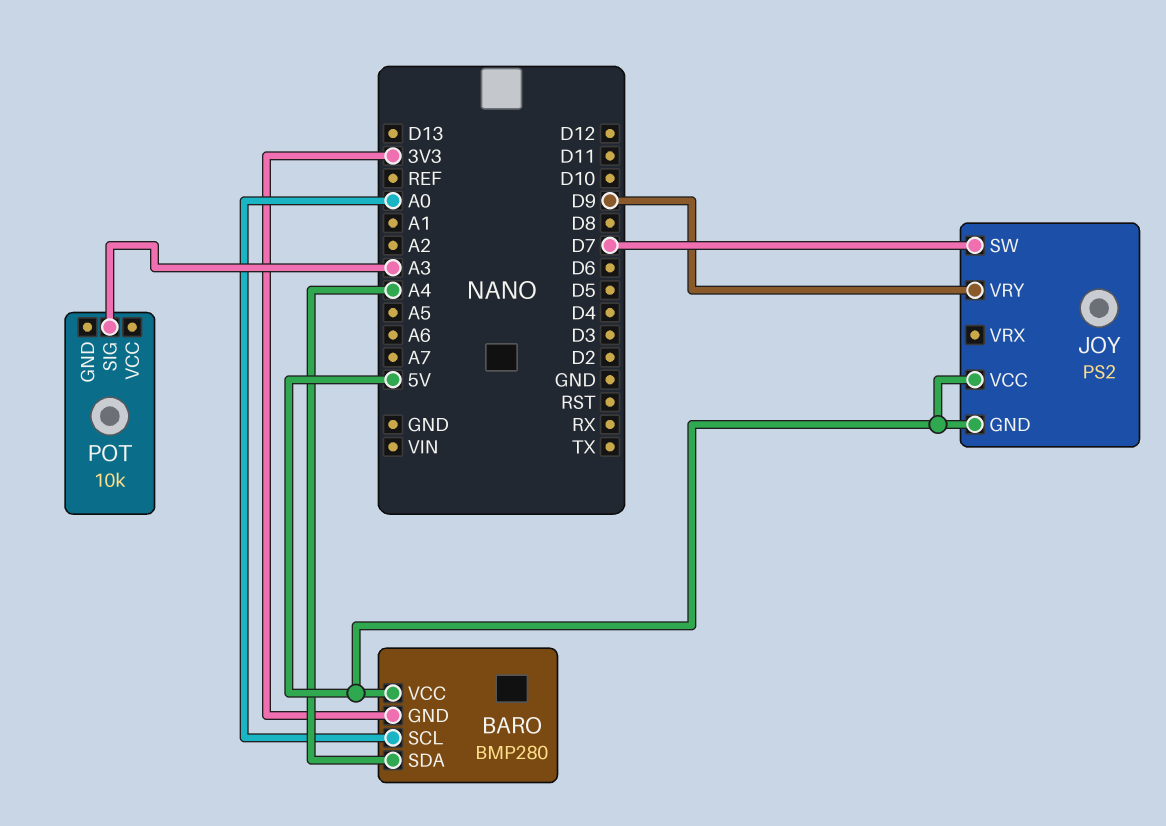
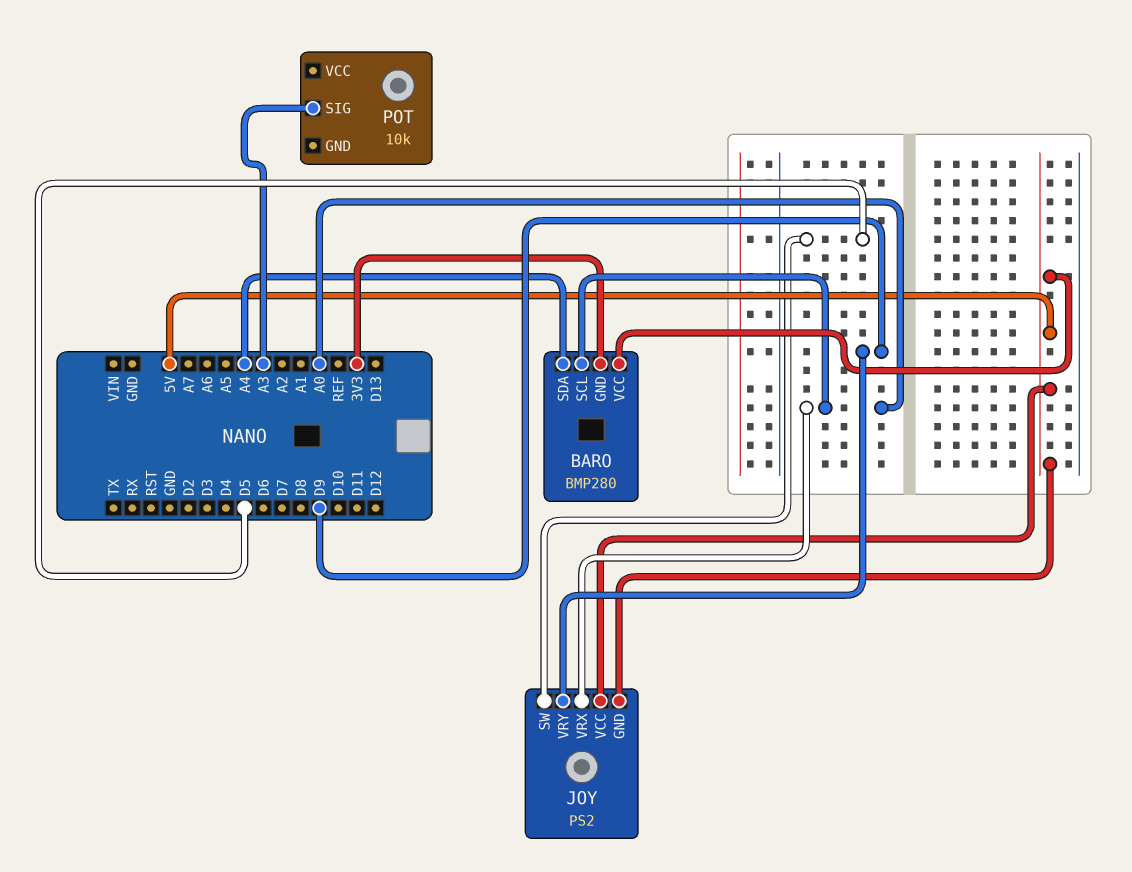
JOY pin SW: D7 -> D5
JOY pin VRX: none -> A0

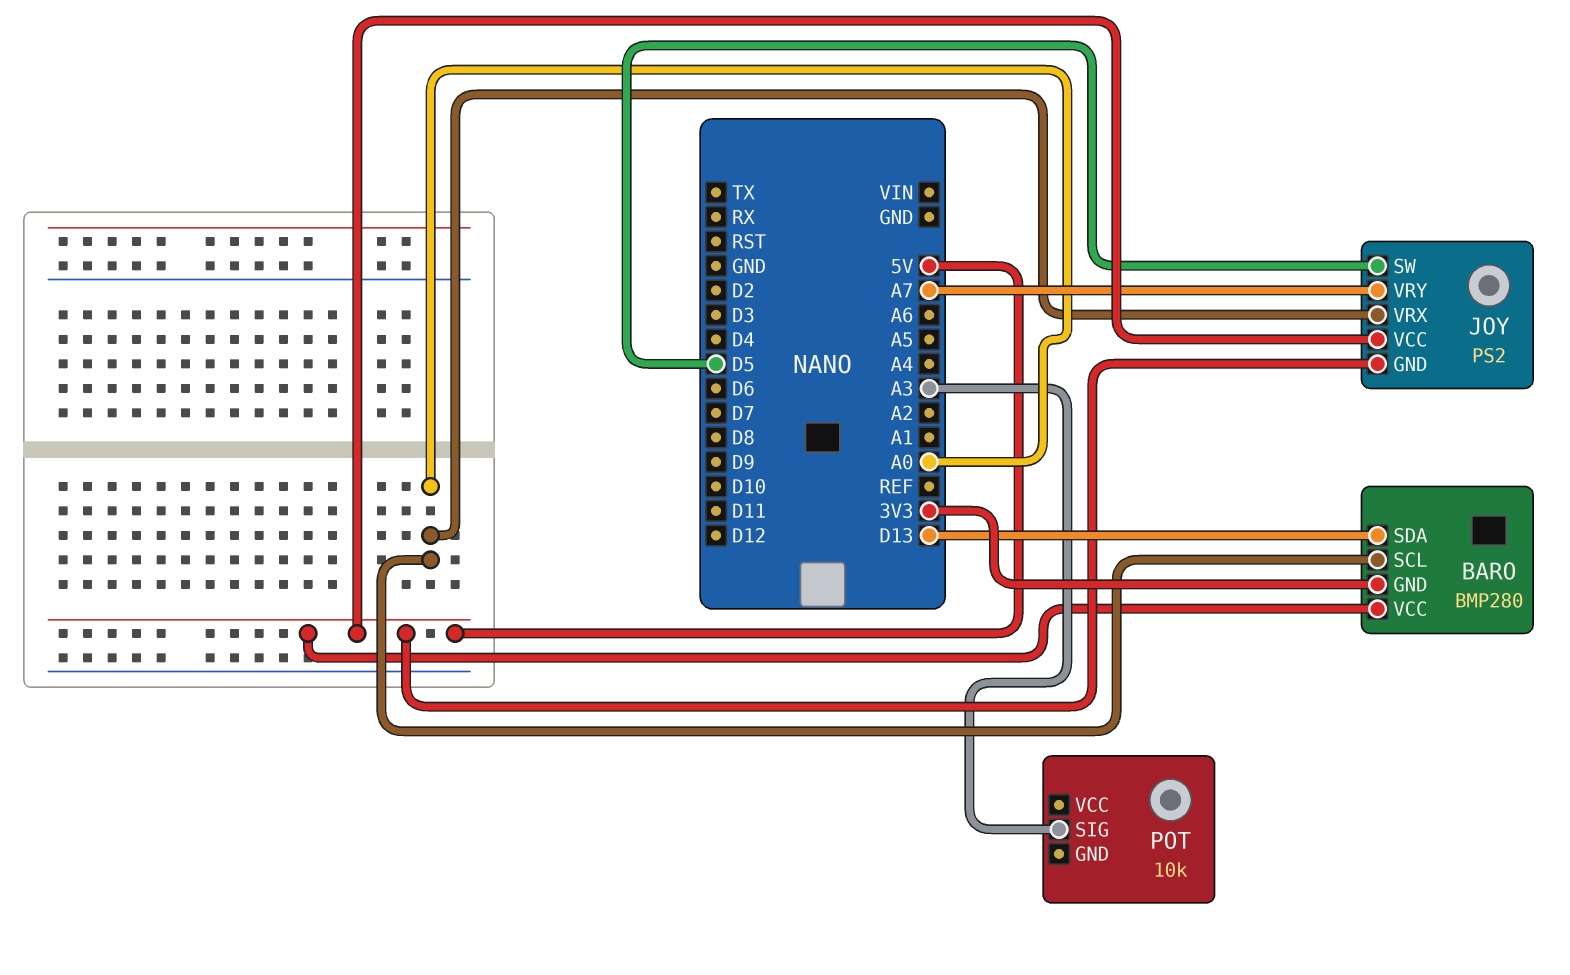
BARO pin SDA: A4 -> D13
JOY pin VRY: D9 -> A7

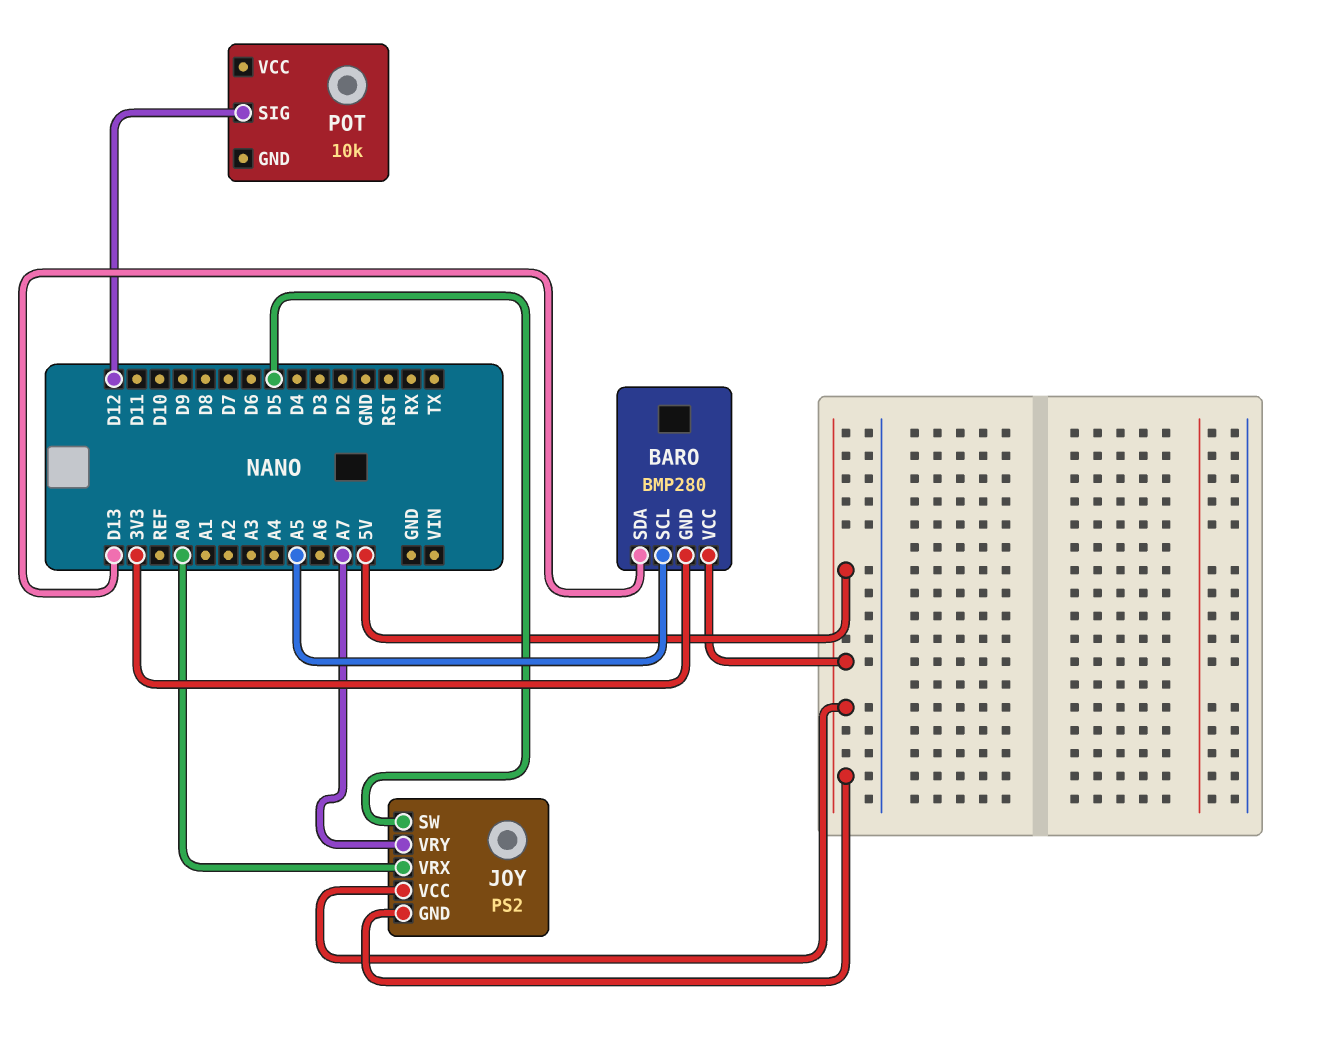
BARO pin SCL: A0 -> A5
POT pin SIG: A3 -> D12

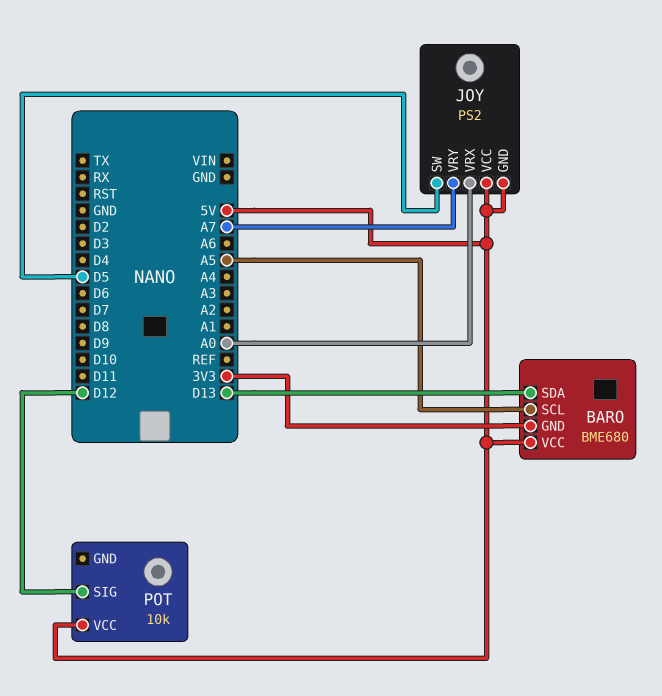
BARO: BMP280 -> BME680
POT pin VCC: none -> 5V

